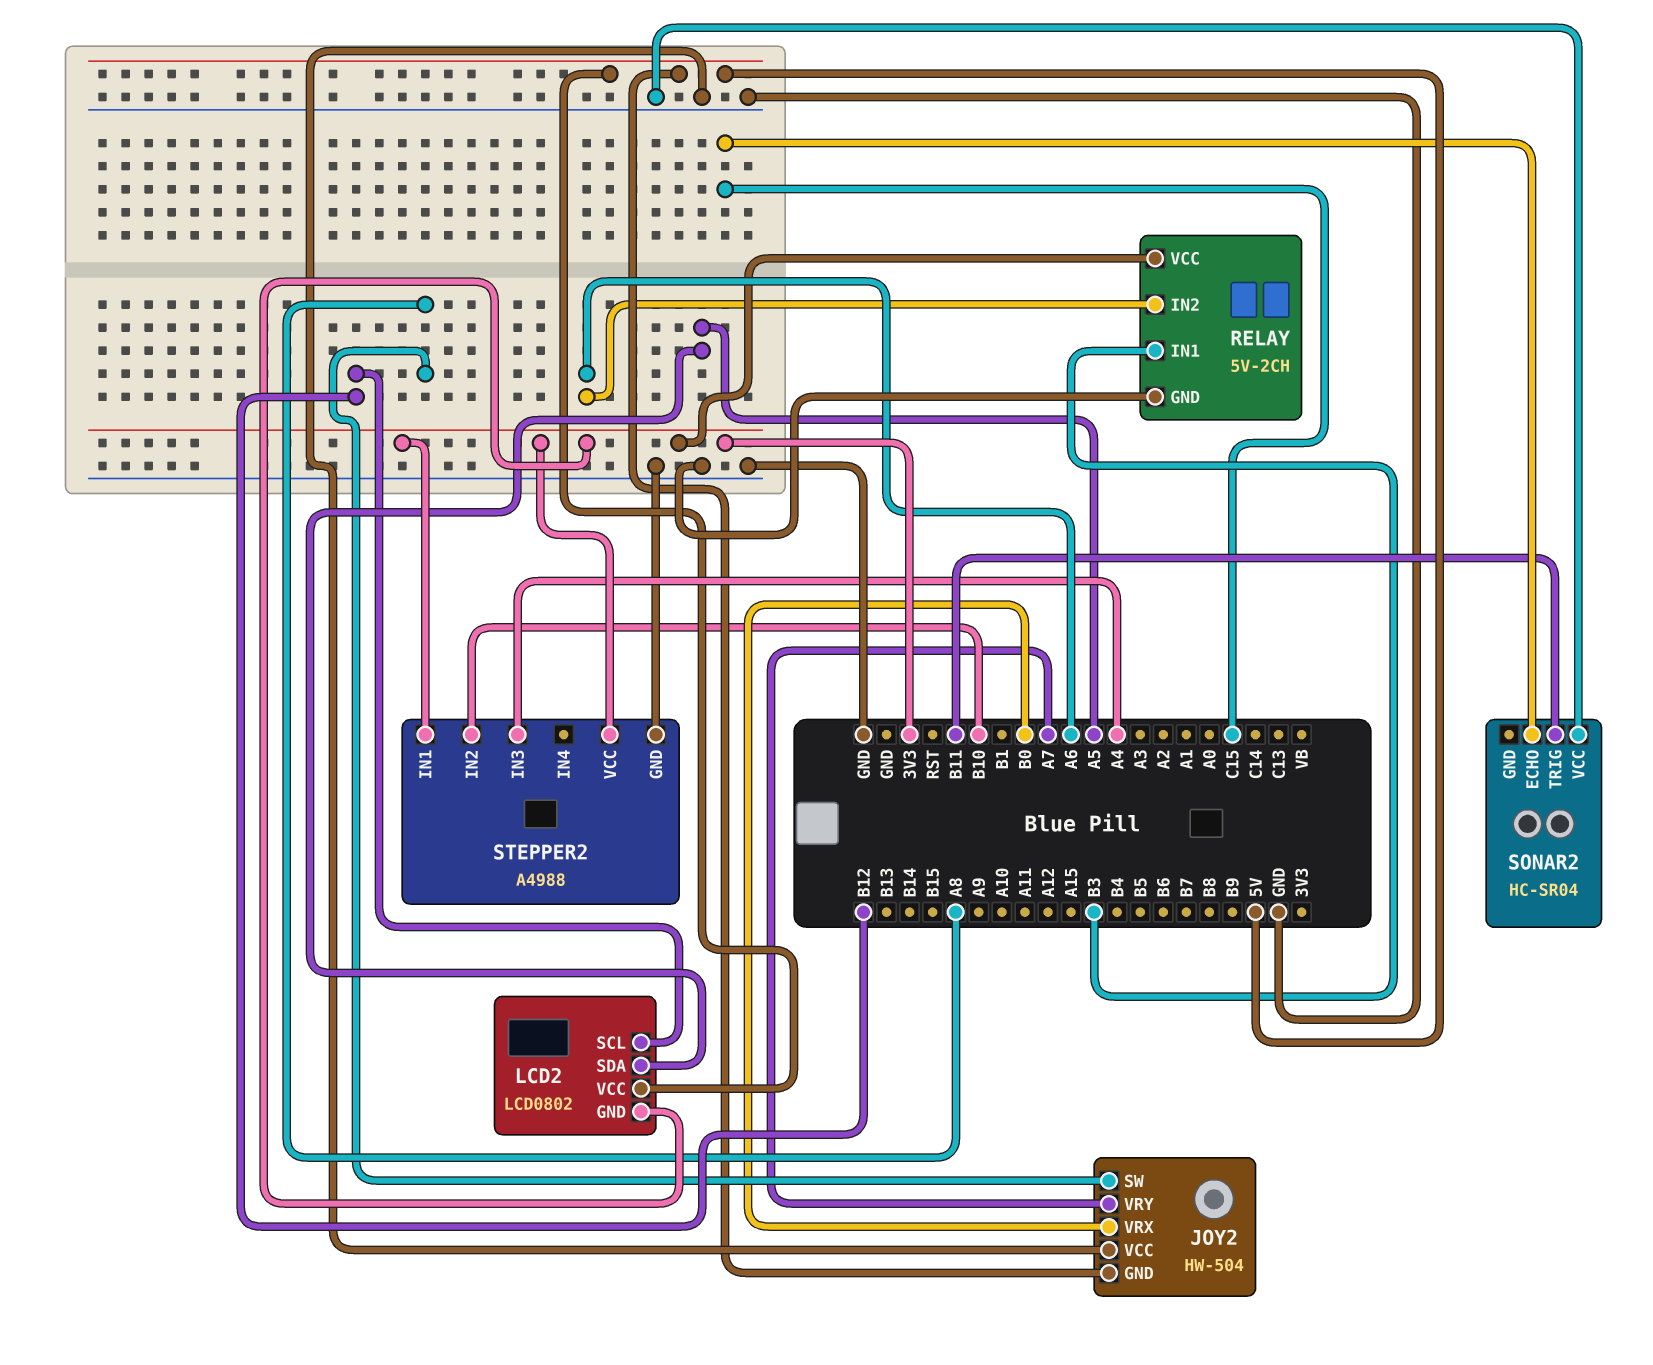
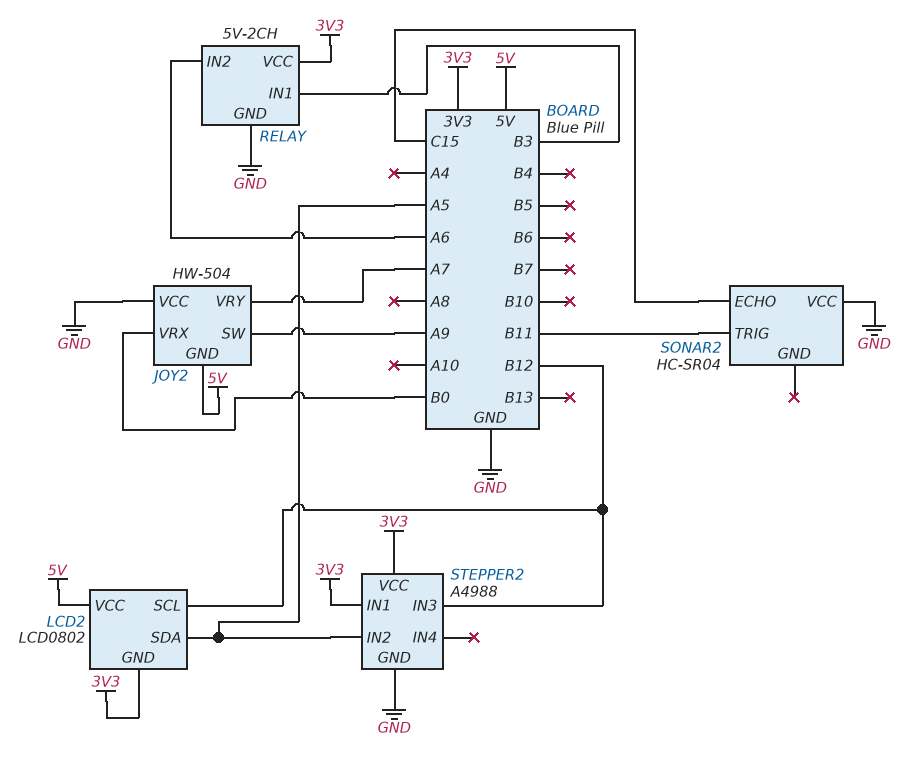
JOY2 pin SW: A8 -> A9
STEPPER2 pin IN2: B10 -> A5
STEPPER2 pin IN3: A4 -> B12

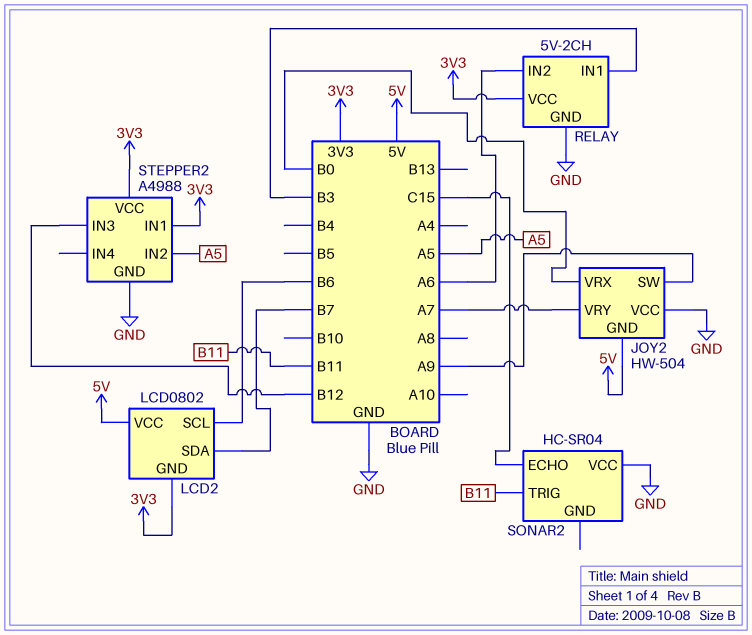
LCD2 pin SCL: B12 -> B6
LCD2 pin SDA: A5 -> B7

